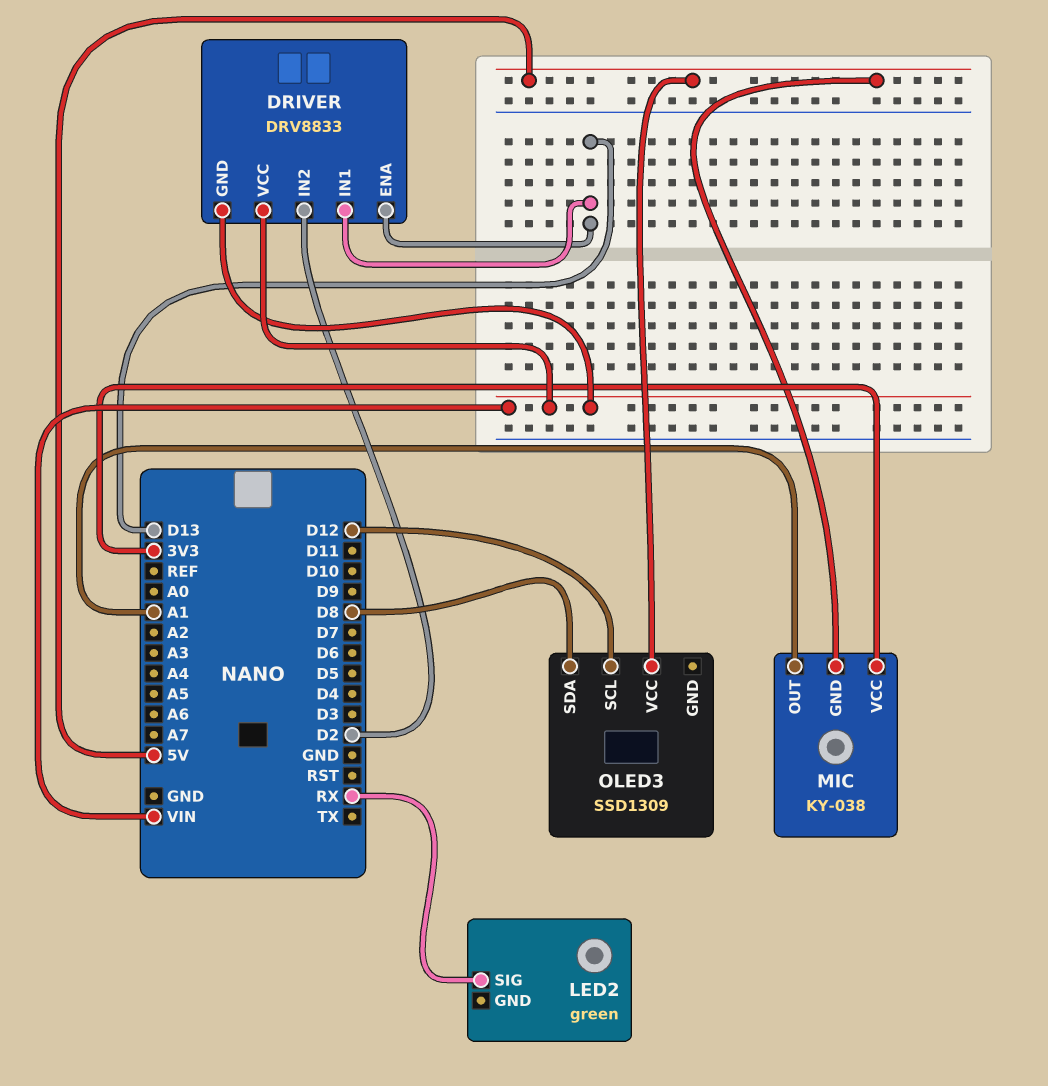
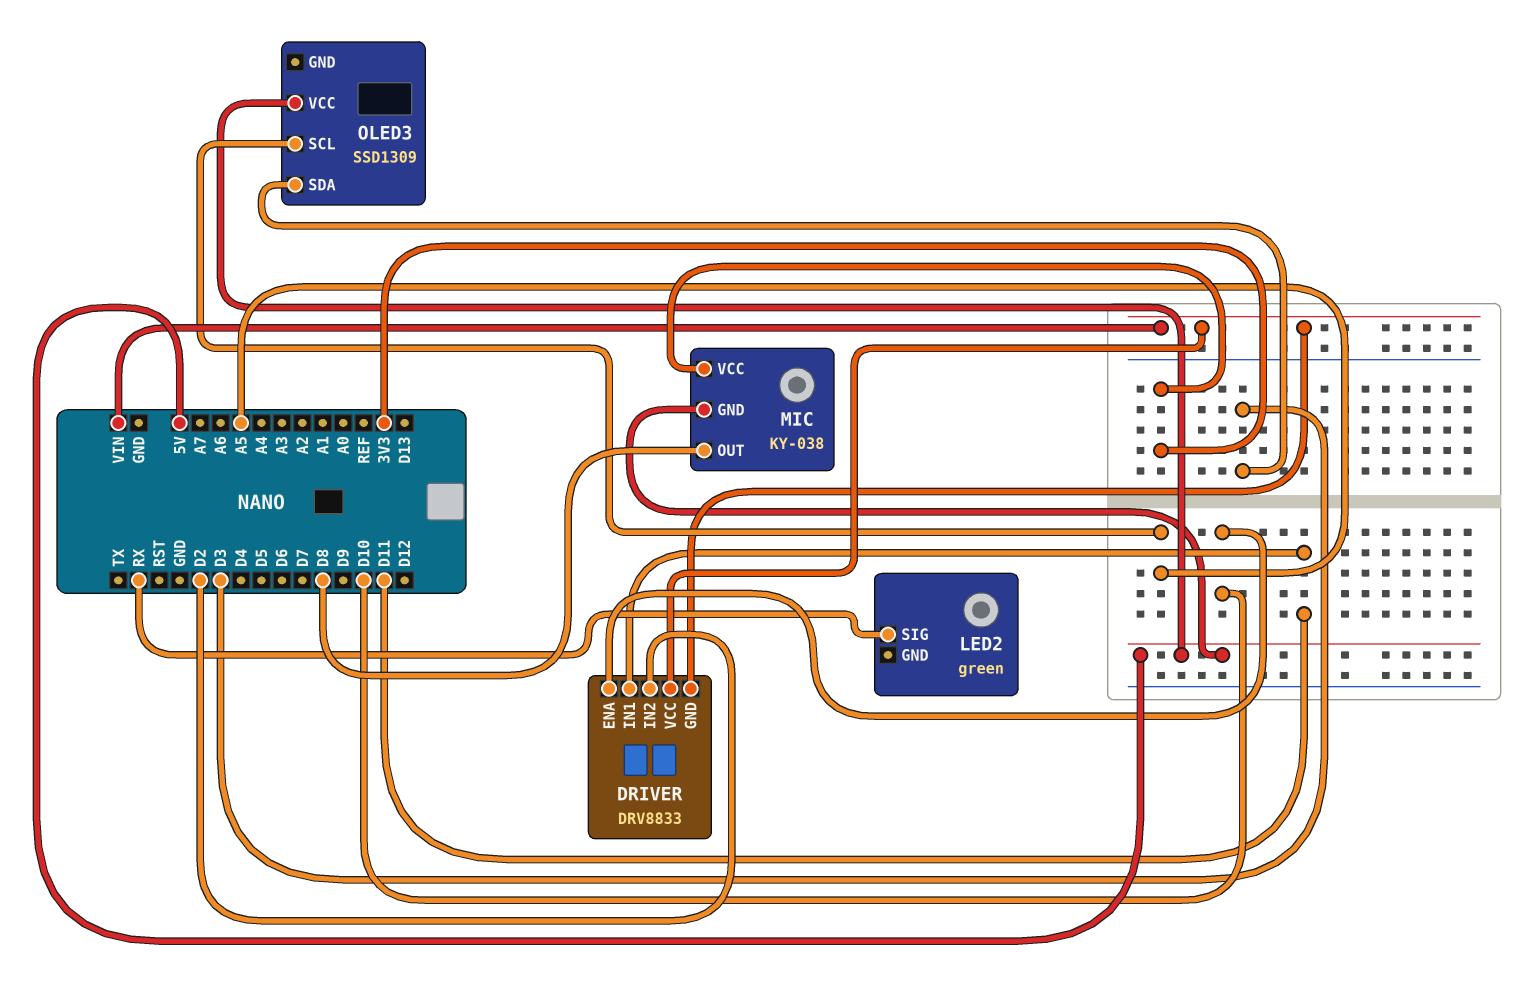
DRIVER pin ENA: D13 -> D10
DRIVER pin IN1: D13 -> D11
MIC pin OUT: A1 -> D8
OLED3 pin SCL: D12 -> A5
OLED3 pin SDA: D8 -> D3

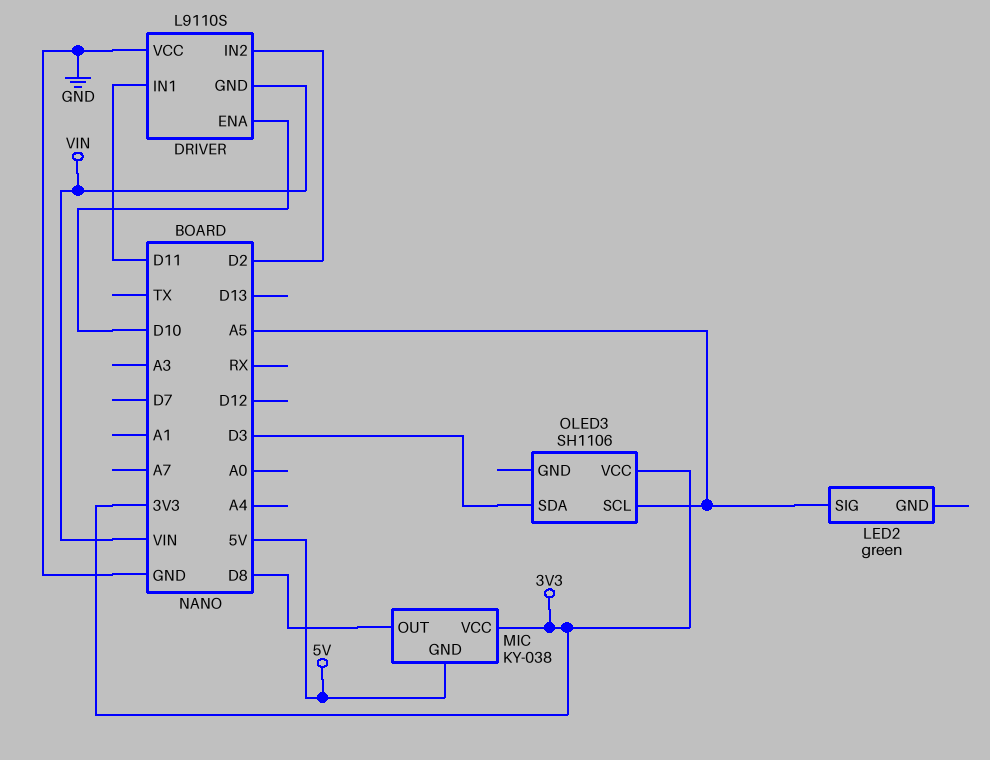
DRIVER: DRV8833 -> L9110S
DRIVER pin VCC: VIN -> GND
LED2 pin SIG: RX -> A5
OLED3: SSD1309 -> SH1106
OLED3 pin VCC: 5V -> 3V3

